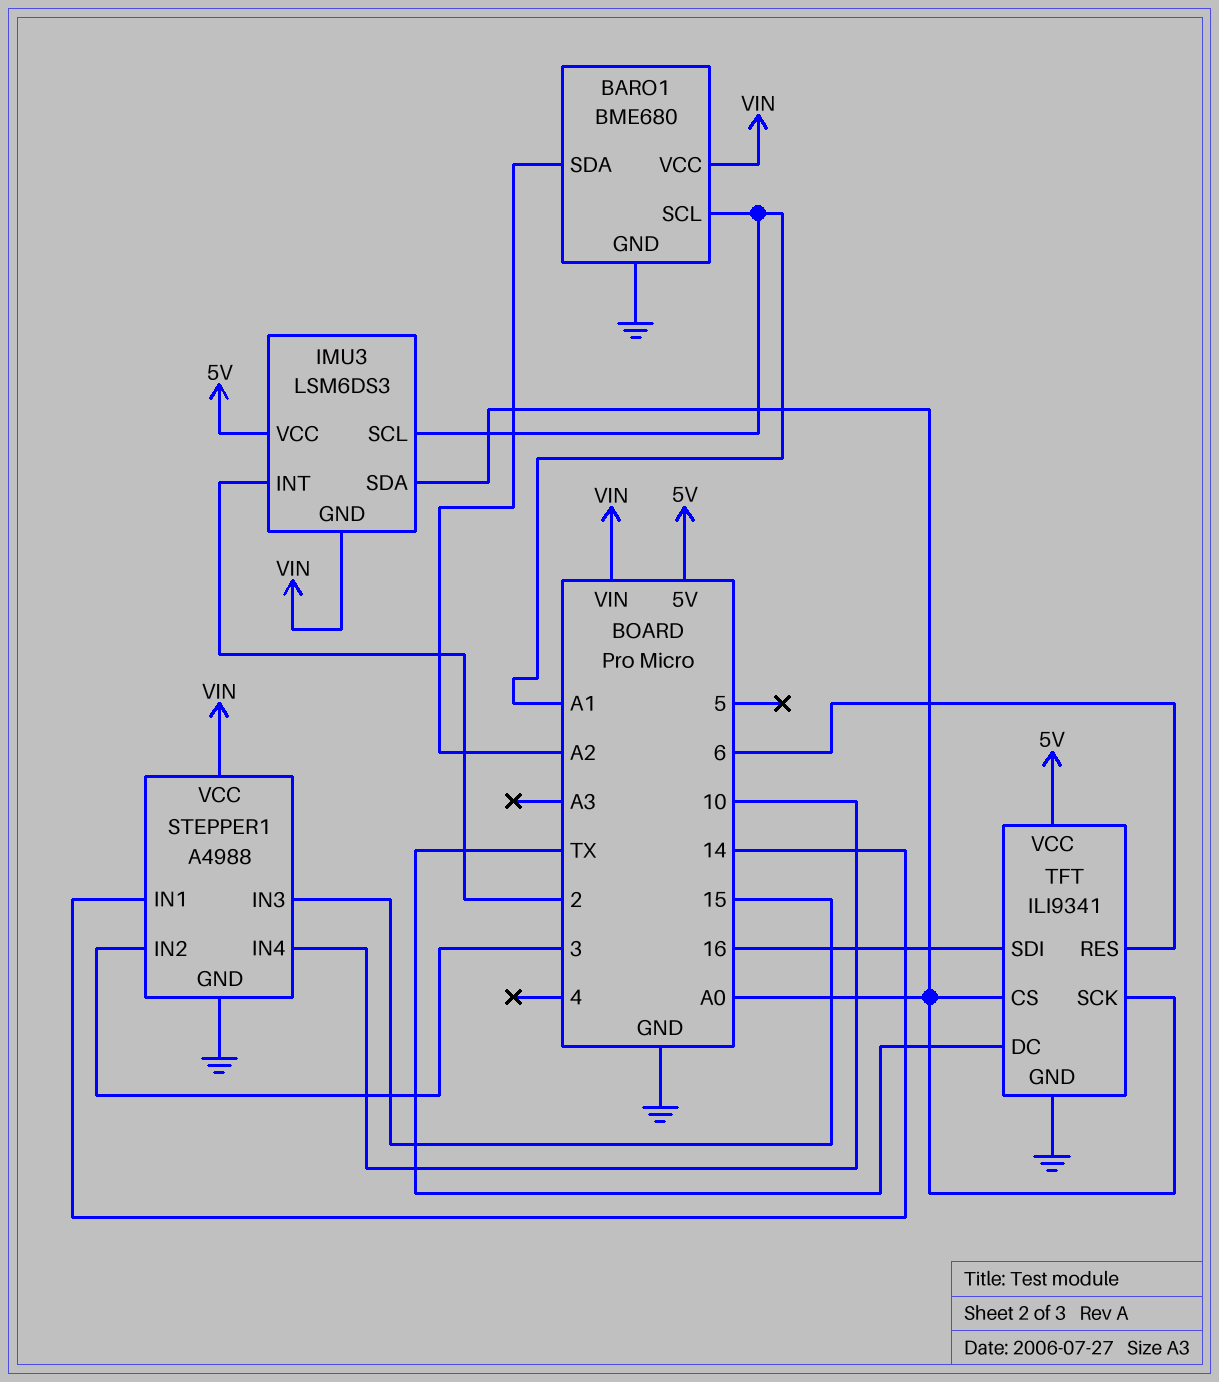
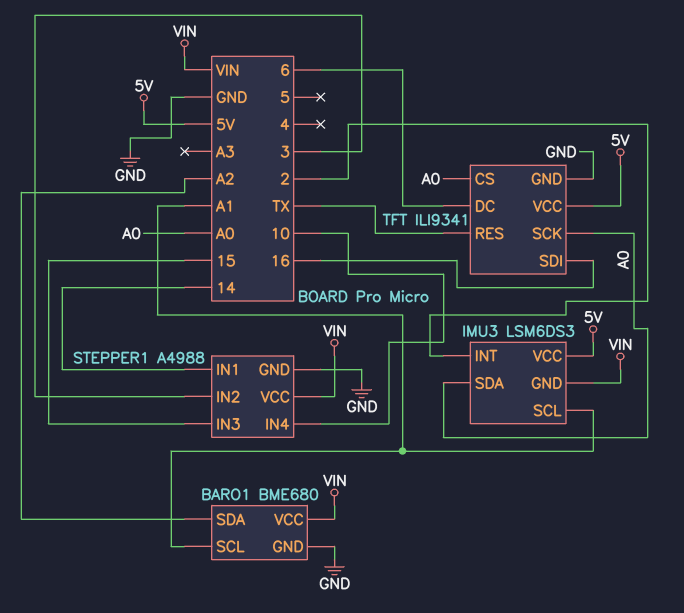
TFT pin DC: TX -> 6
TFT pin RES: 6 -> TX

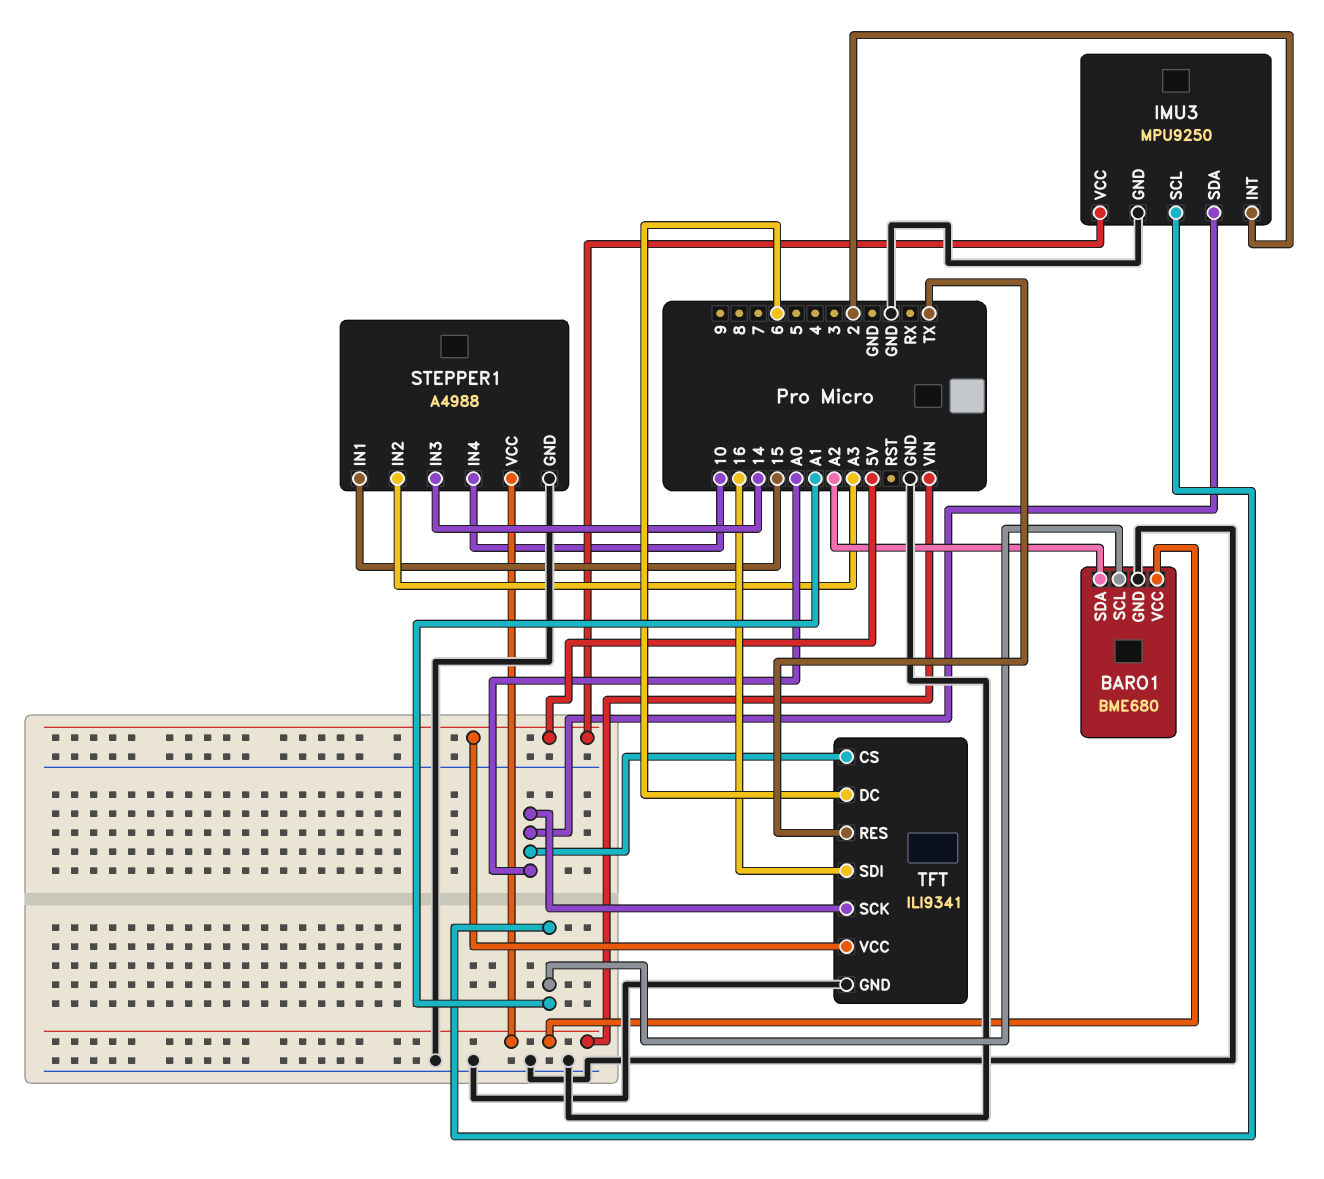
IMU3: LSM6DS3 -> MPU9250
IMU3 pin GND: VIN -> GND
STEPPER1 pin IN1: 14 -> 15
STEPPER1 pin IN2: 3 -> A3
STEPPER1 pin IN3: 15 -> 14

